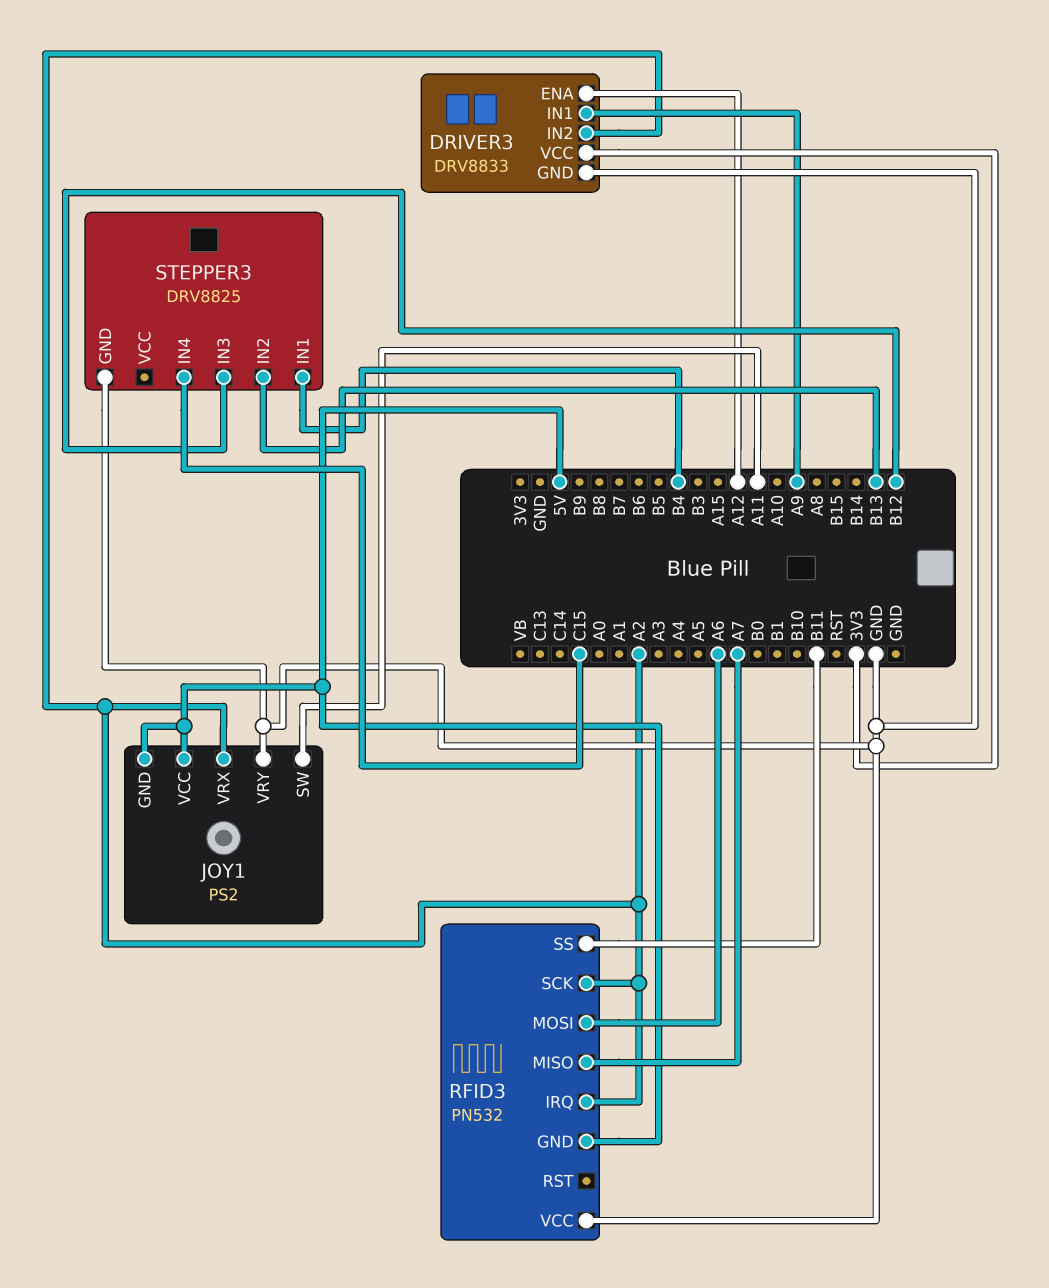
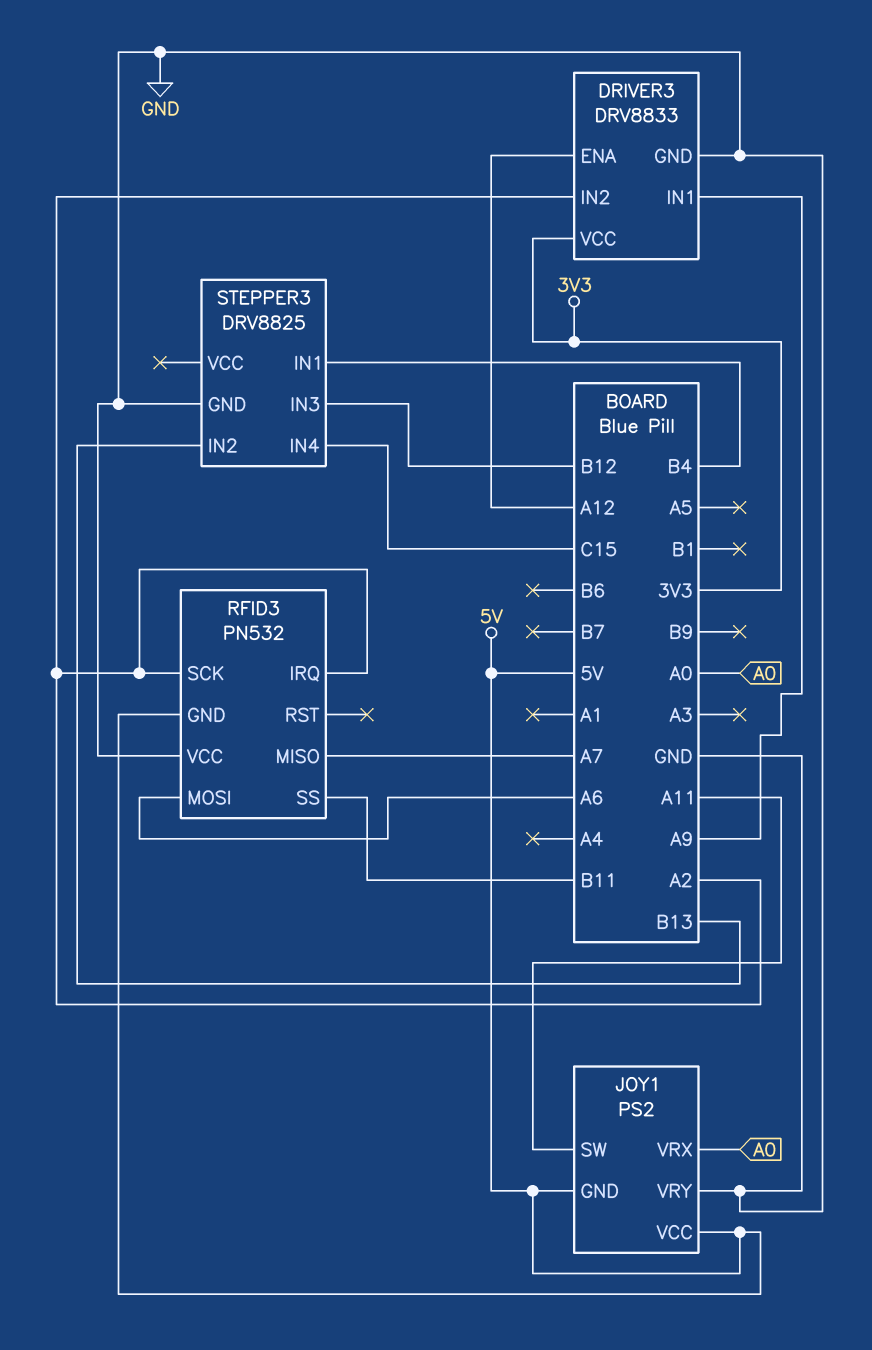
JOY1 pin VRX: A2 -> A0

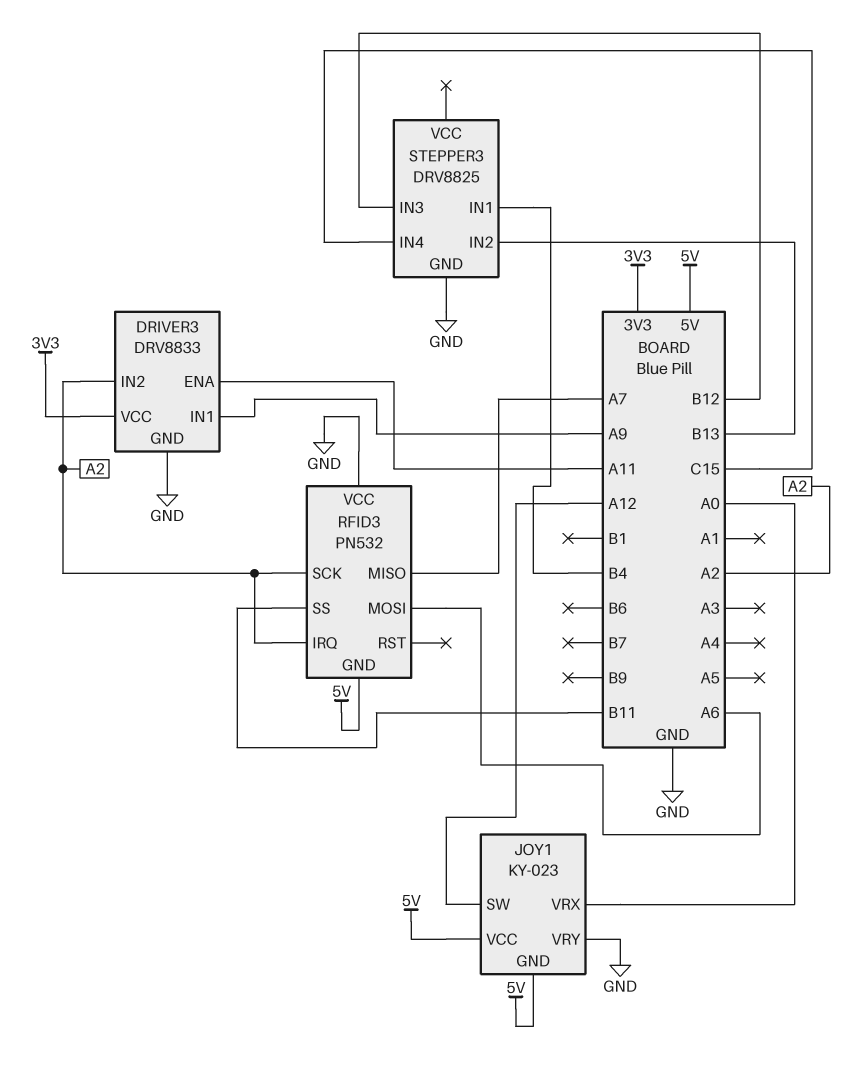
DRIVER3 pin ENA: A12 -> A11
JOY1: PS2 -> KY-023
JOY1 pin SW: A11 -> A12

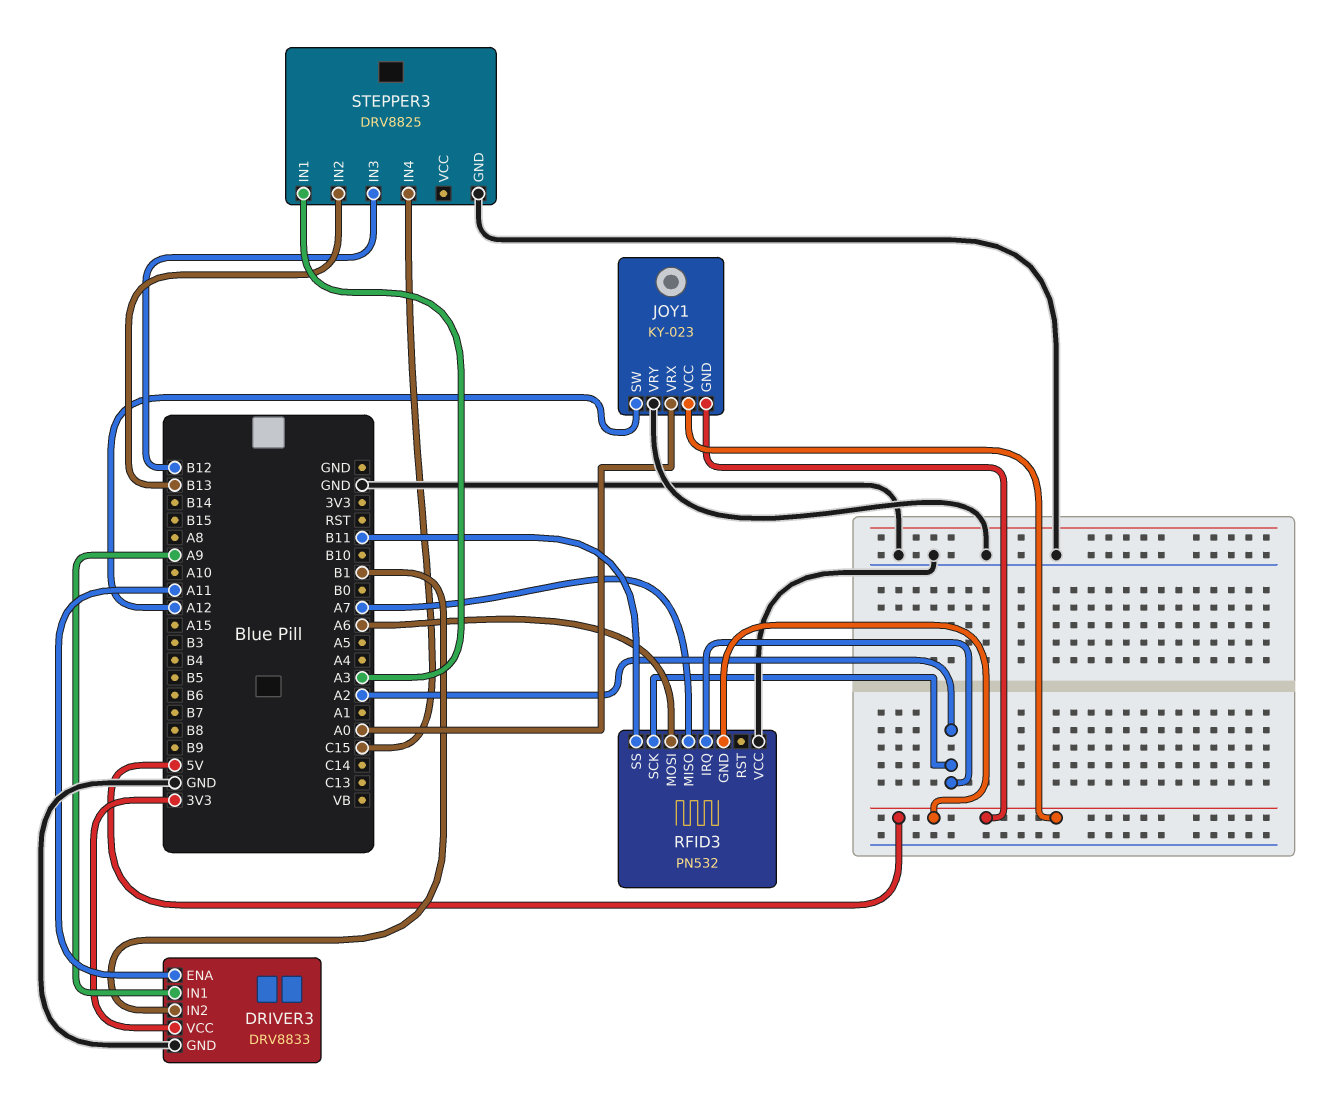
DRIVER3 pin IN2: A2 -> B1
STEPPER3 pin IN1: B4 -> A3

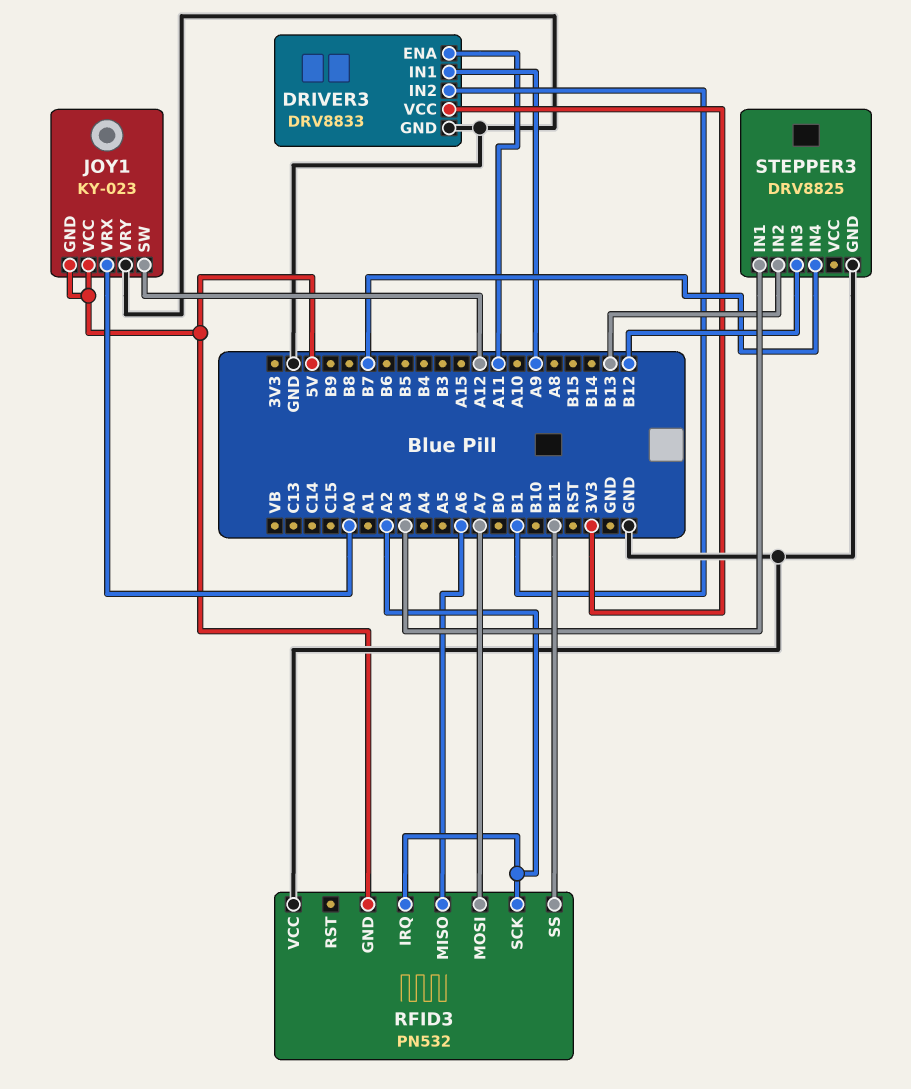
RFID3 pin MISO: A7 -> A6
RFID3 pin MOSI: A6 -> A7
STEPPER3 pin IN4: C15 -> B7

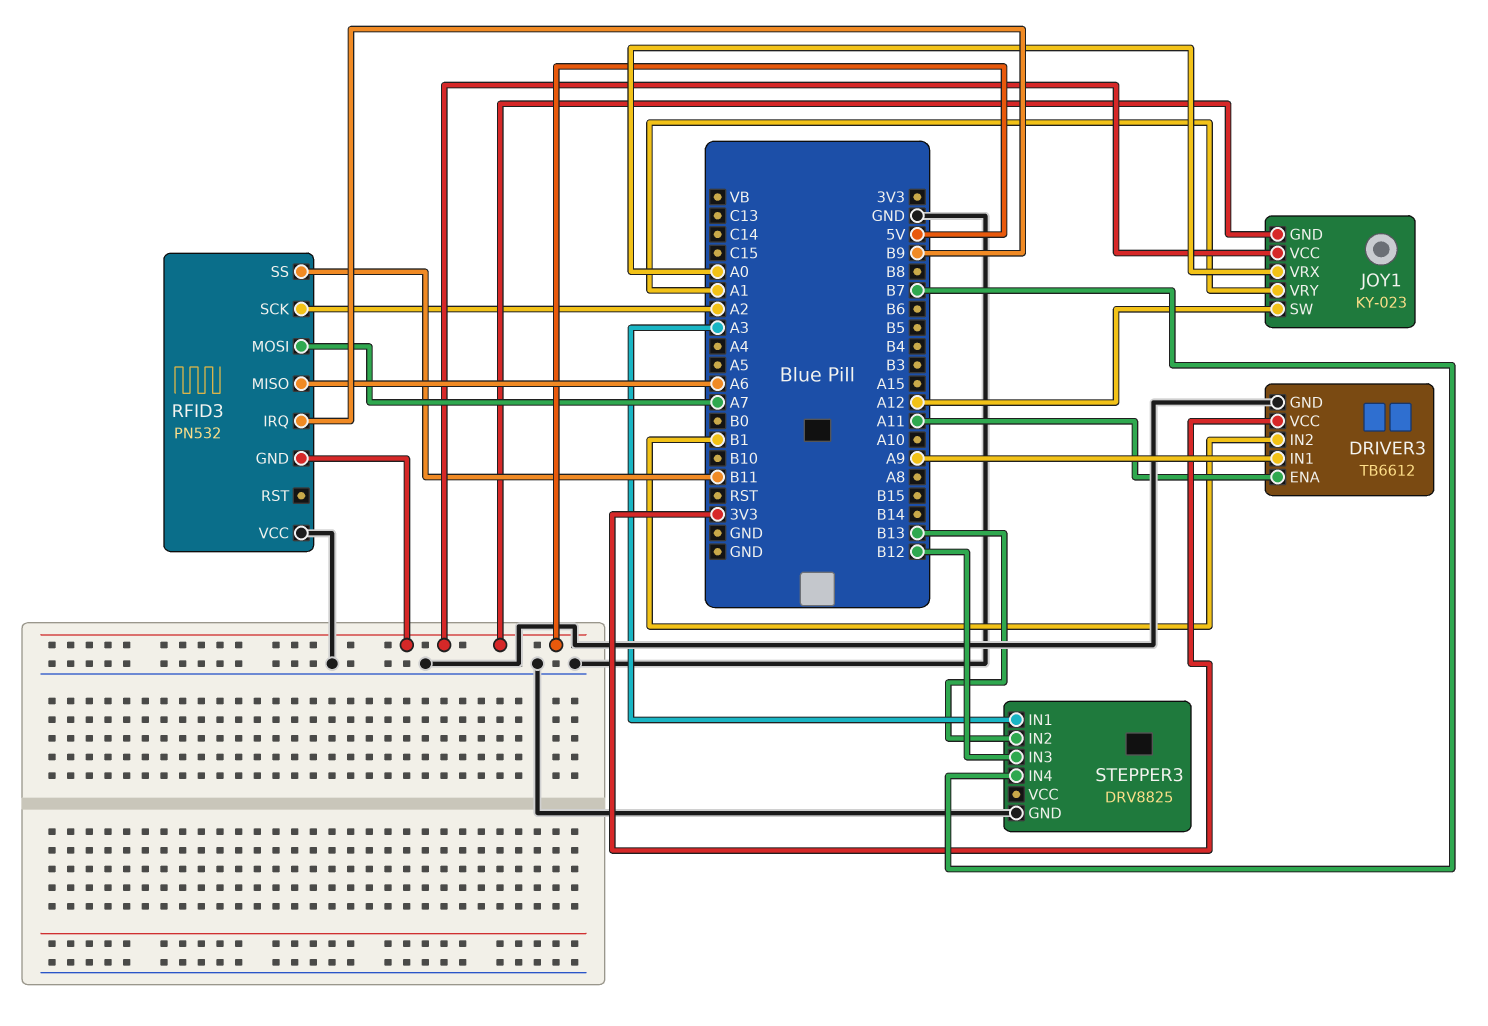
DRIVER3: DRV8833 -> TB6612
JOY1 pin VRY: GND -> A1
RFID3 pin IRQ: A2 -> B9

